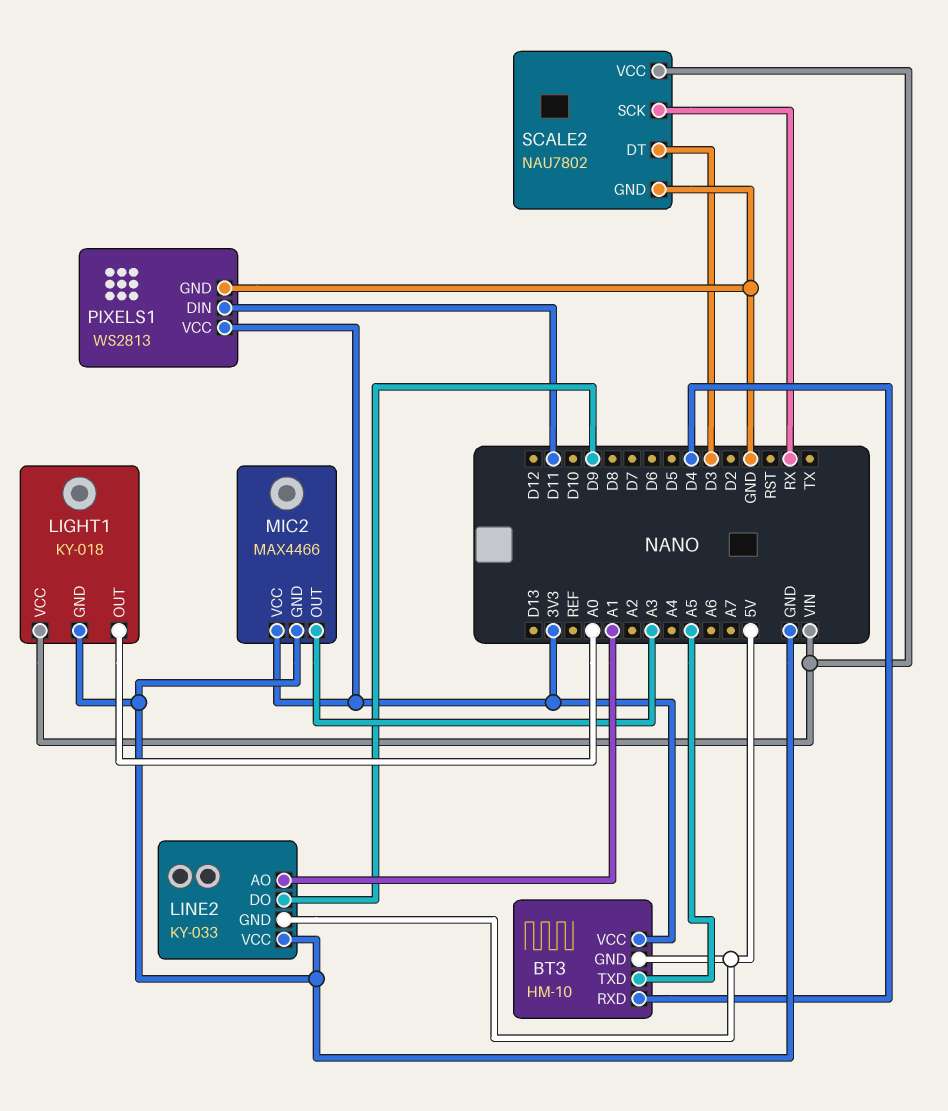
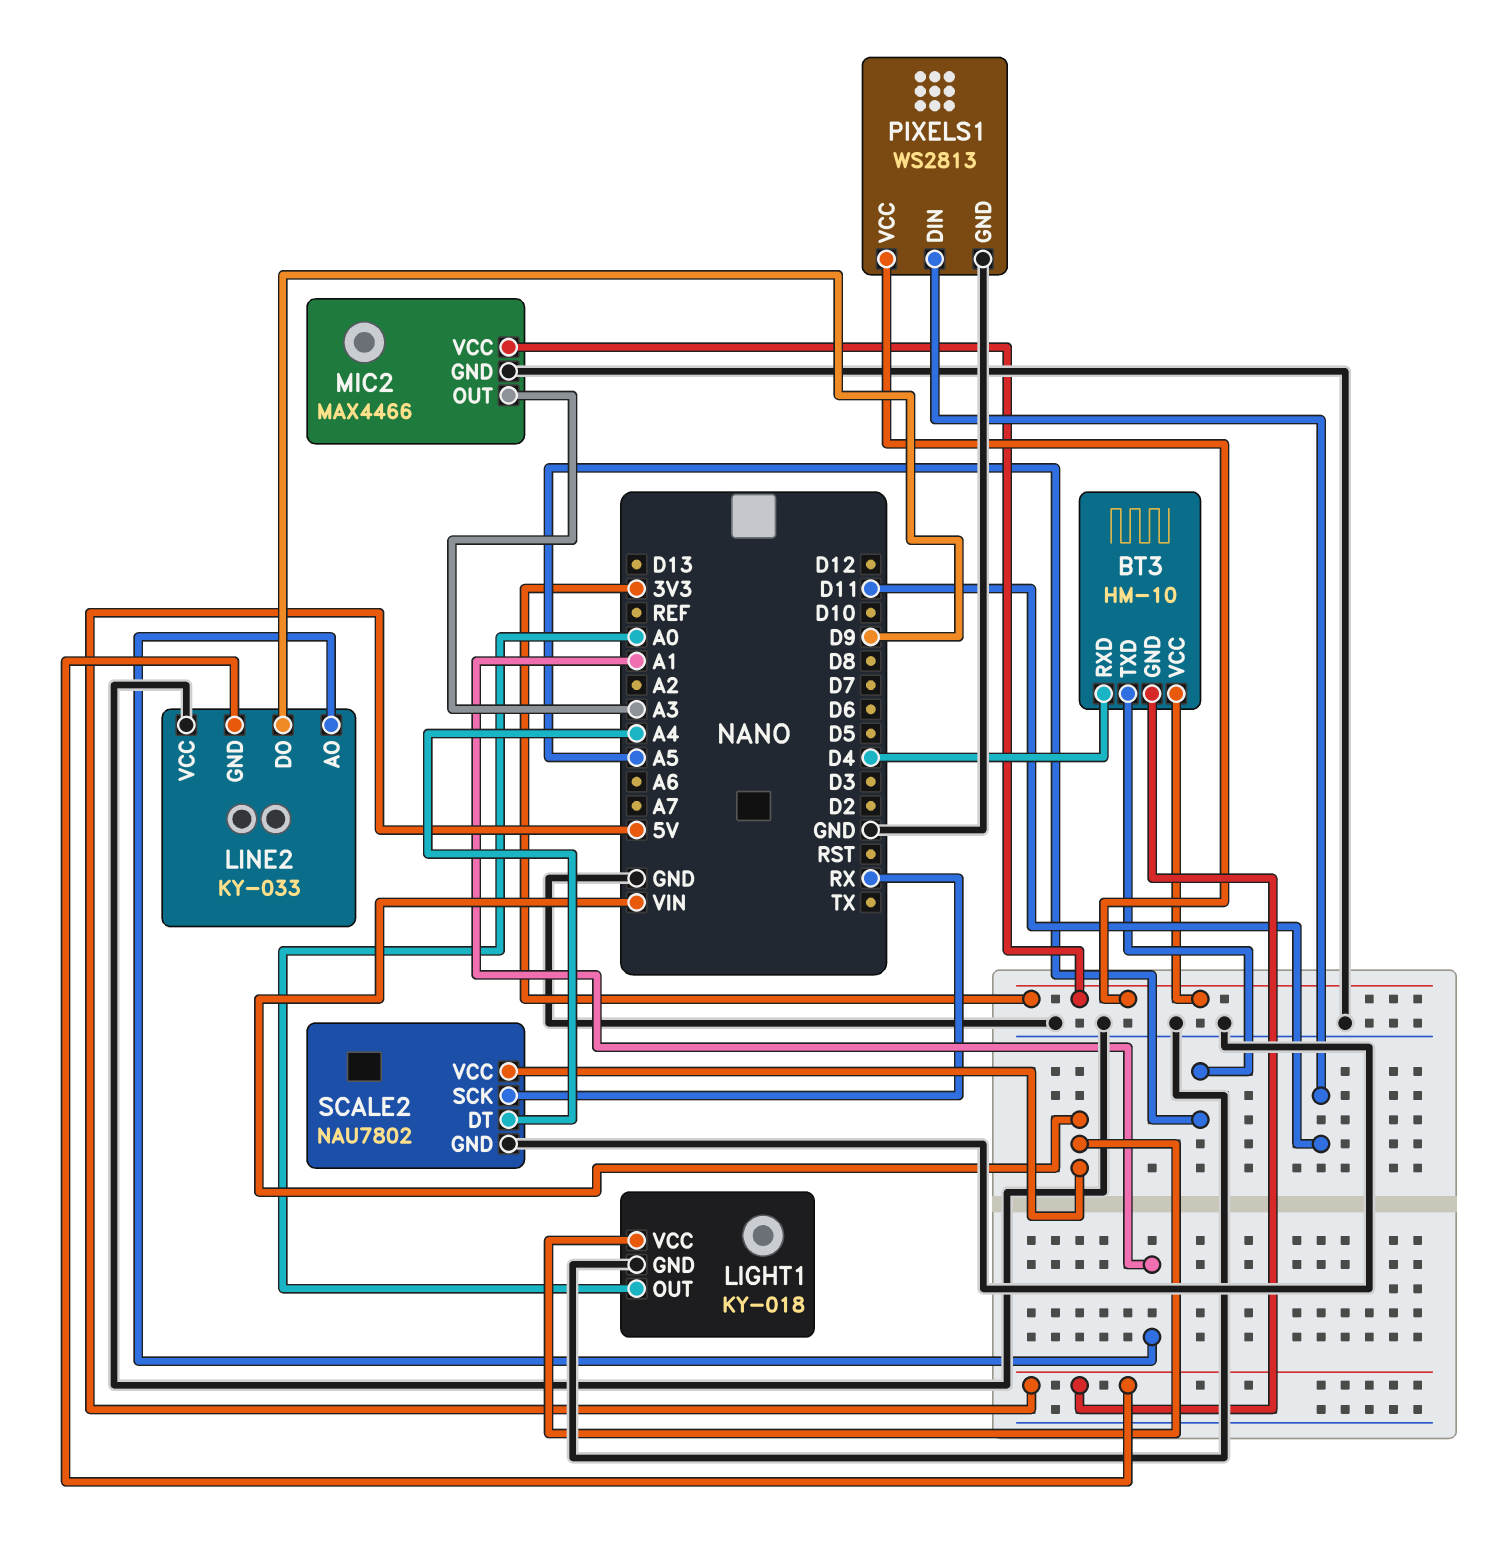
SCALE2 pin DT: D3 -> A4

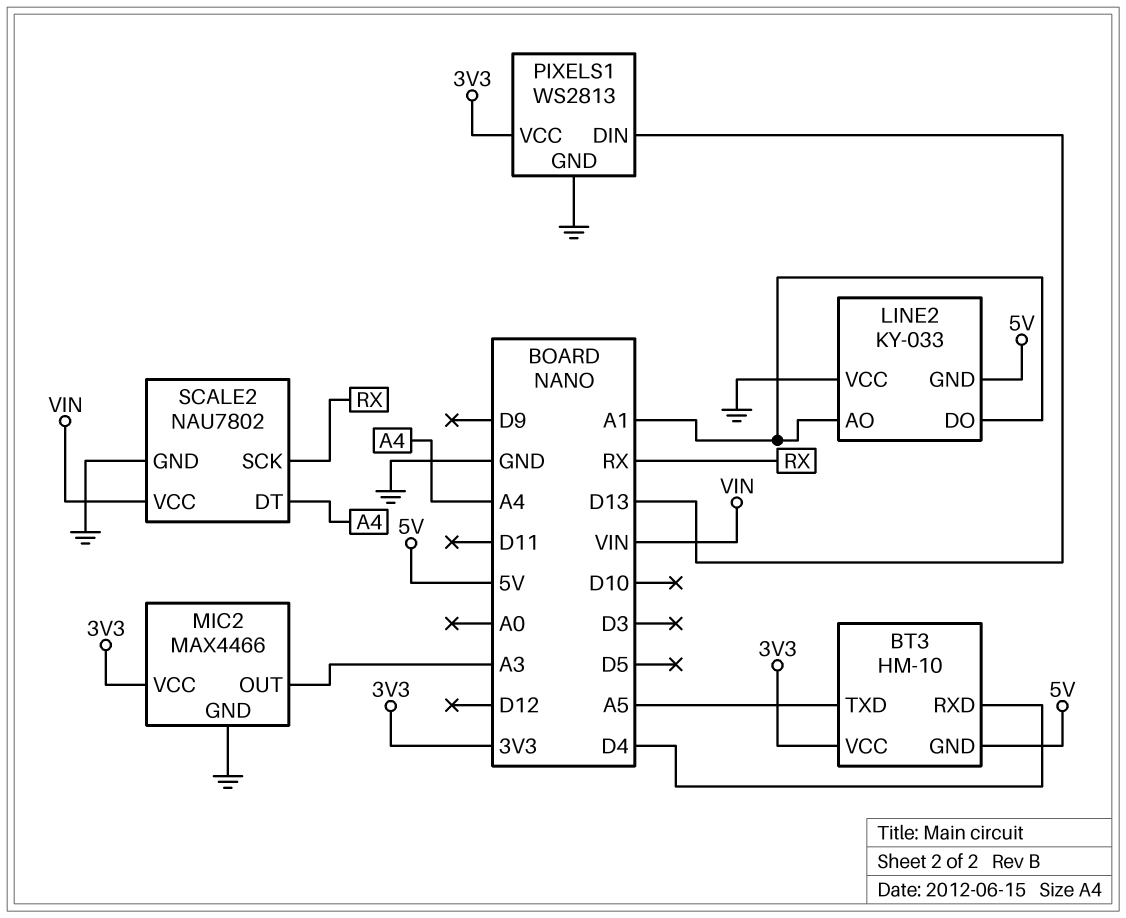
LIGHT1: KY-018 -> none
LIGHT1 pin GND: GND -> none
LIGHT1 pin OUT: A0 -> none
LIGHT1 pin VCC: VIN -> none
LINE2 pin DO: D9 -> A1
PIXELS1 pin DIN: D11 -> D13

